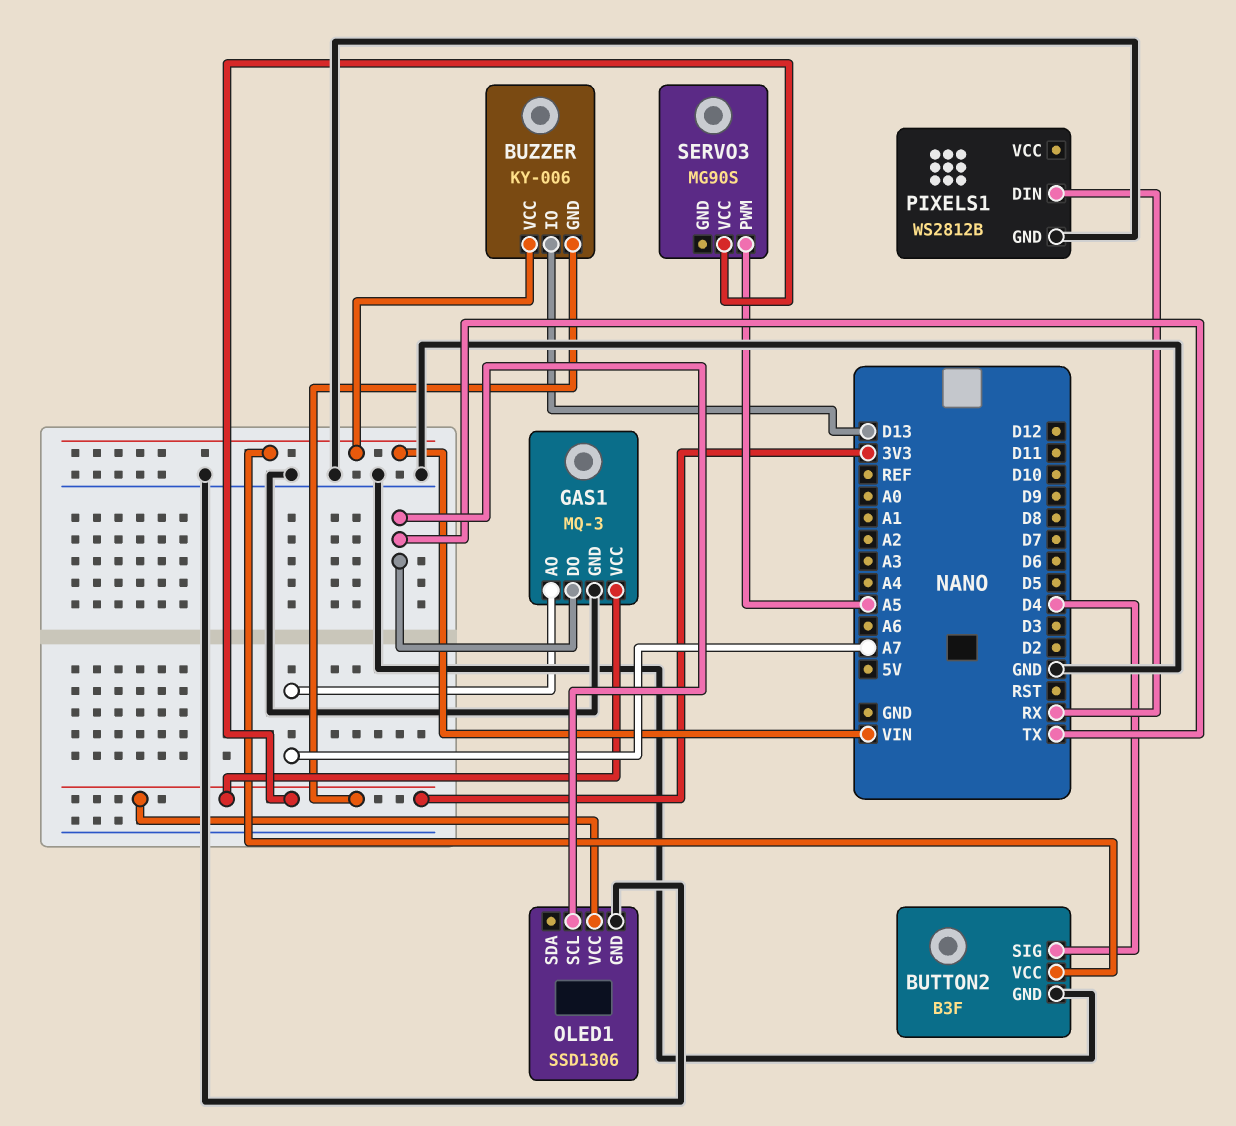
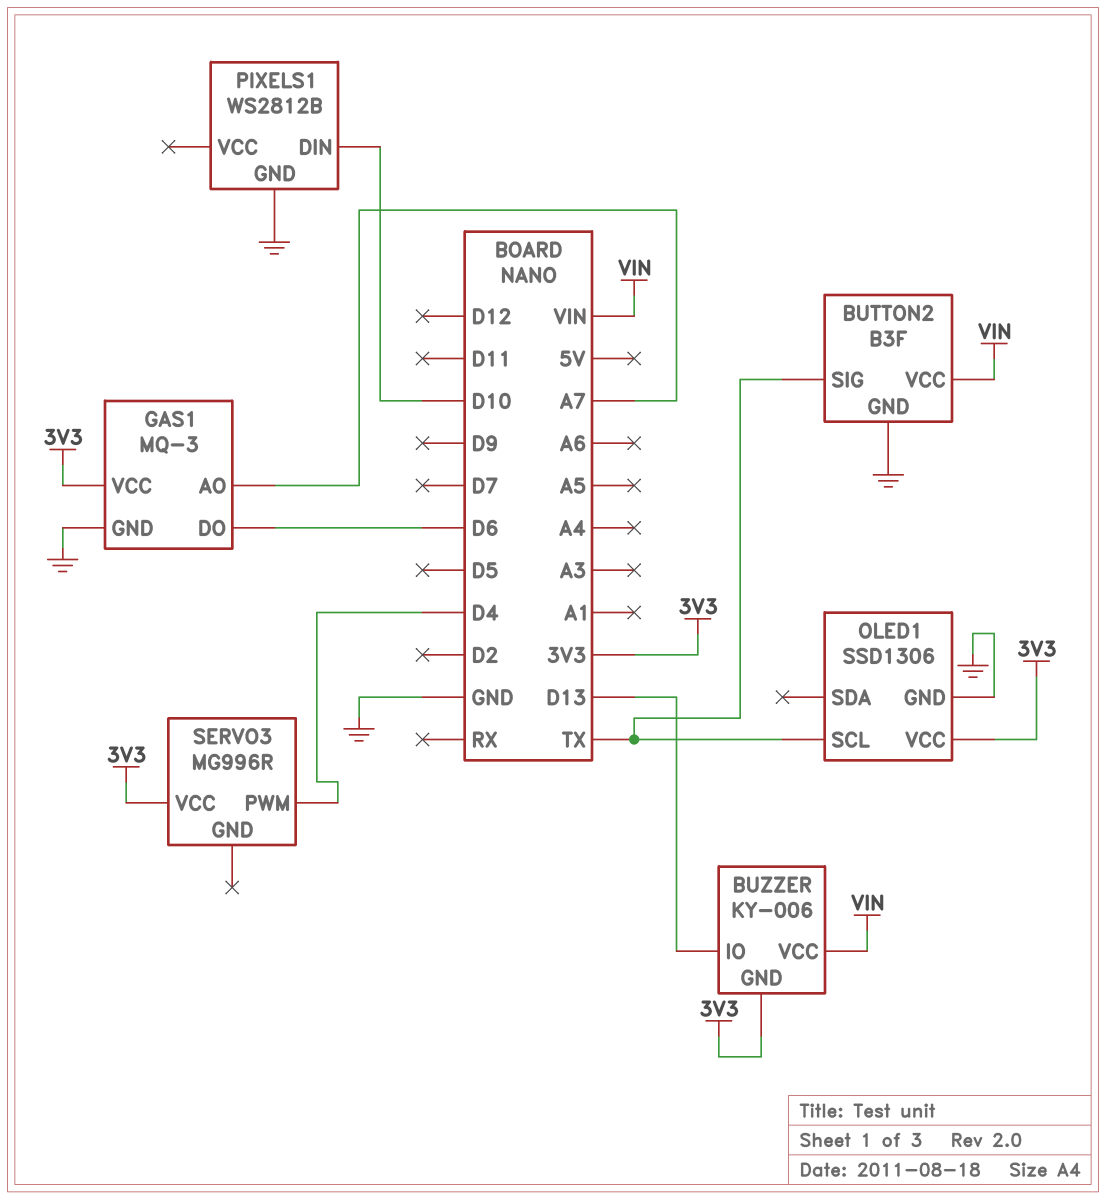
BUTTON2 pin SIG: D4 -> TX
GAS1 pin DO: TX -> D6
PIXELS1 pin DIN: RX -> D10
SERVO3: MG90S -> MG996R
SERVO3 pin PWM: A5 -> D4

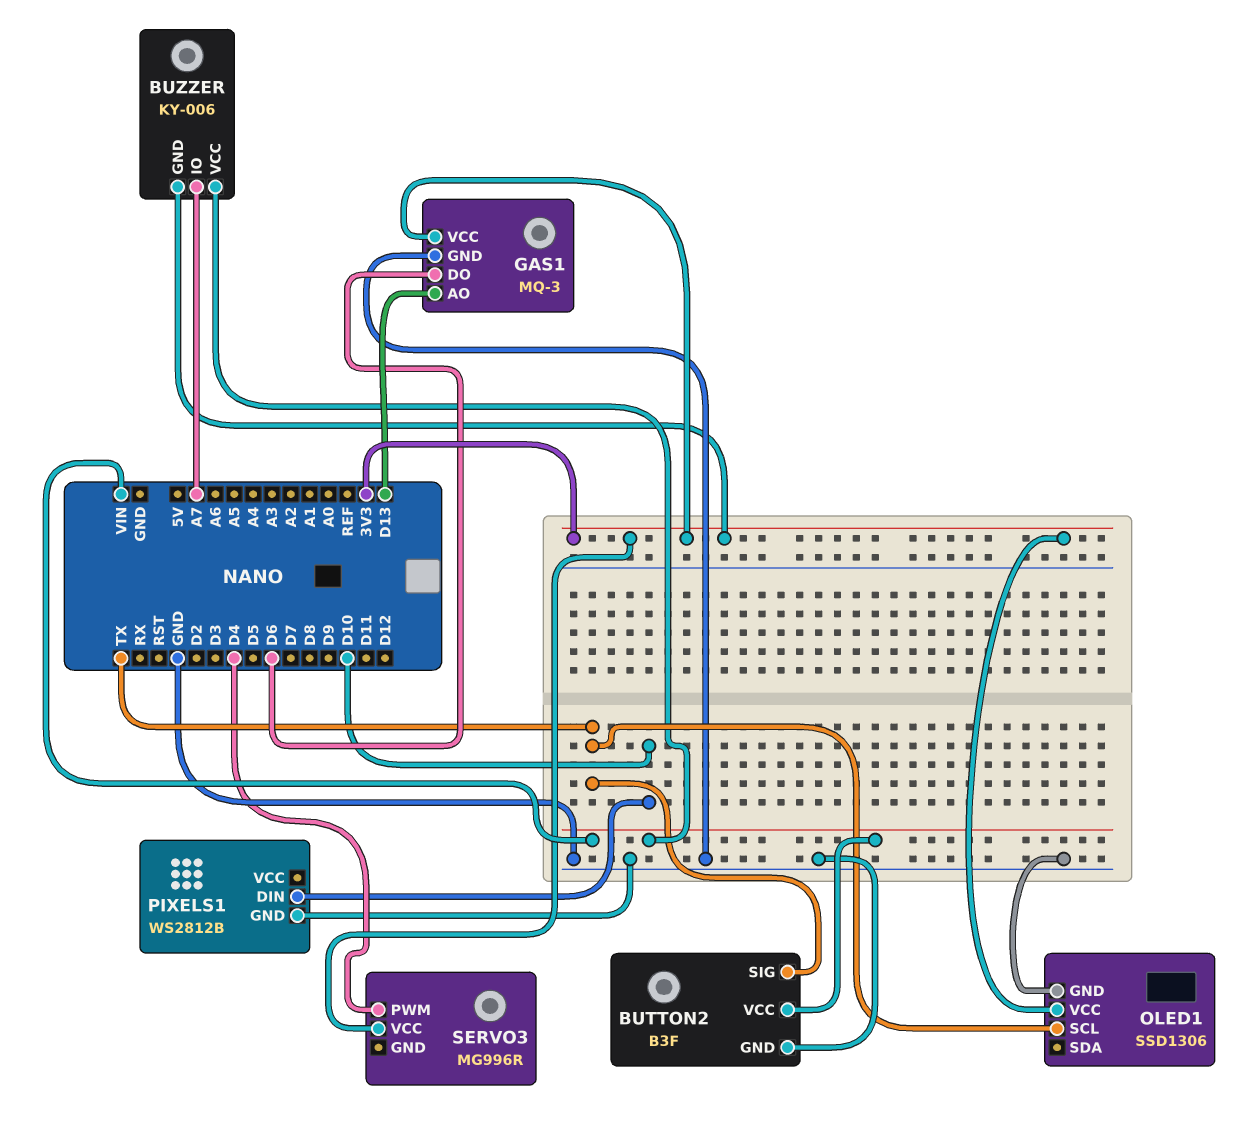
BUZZER pin IO: D13 -> A7
GAS1 pin AO: A7 -> D13

